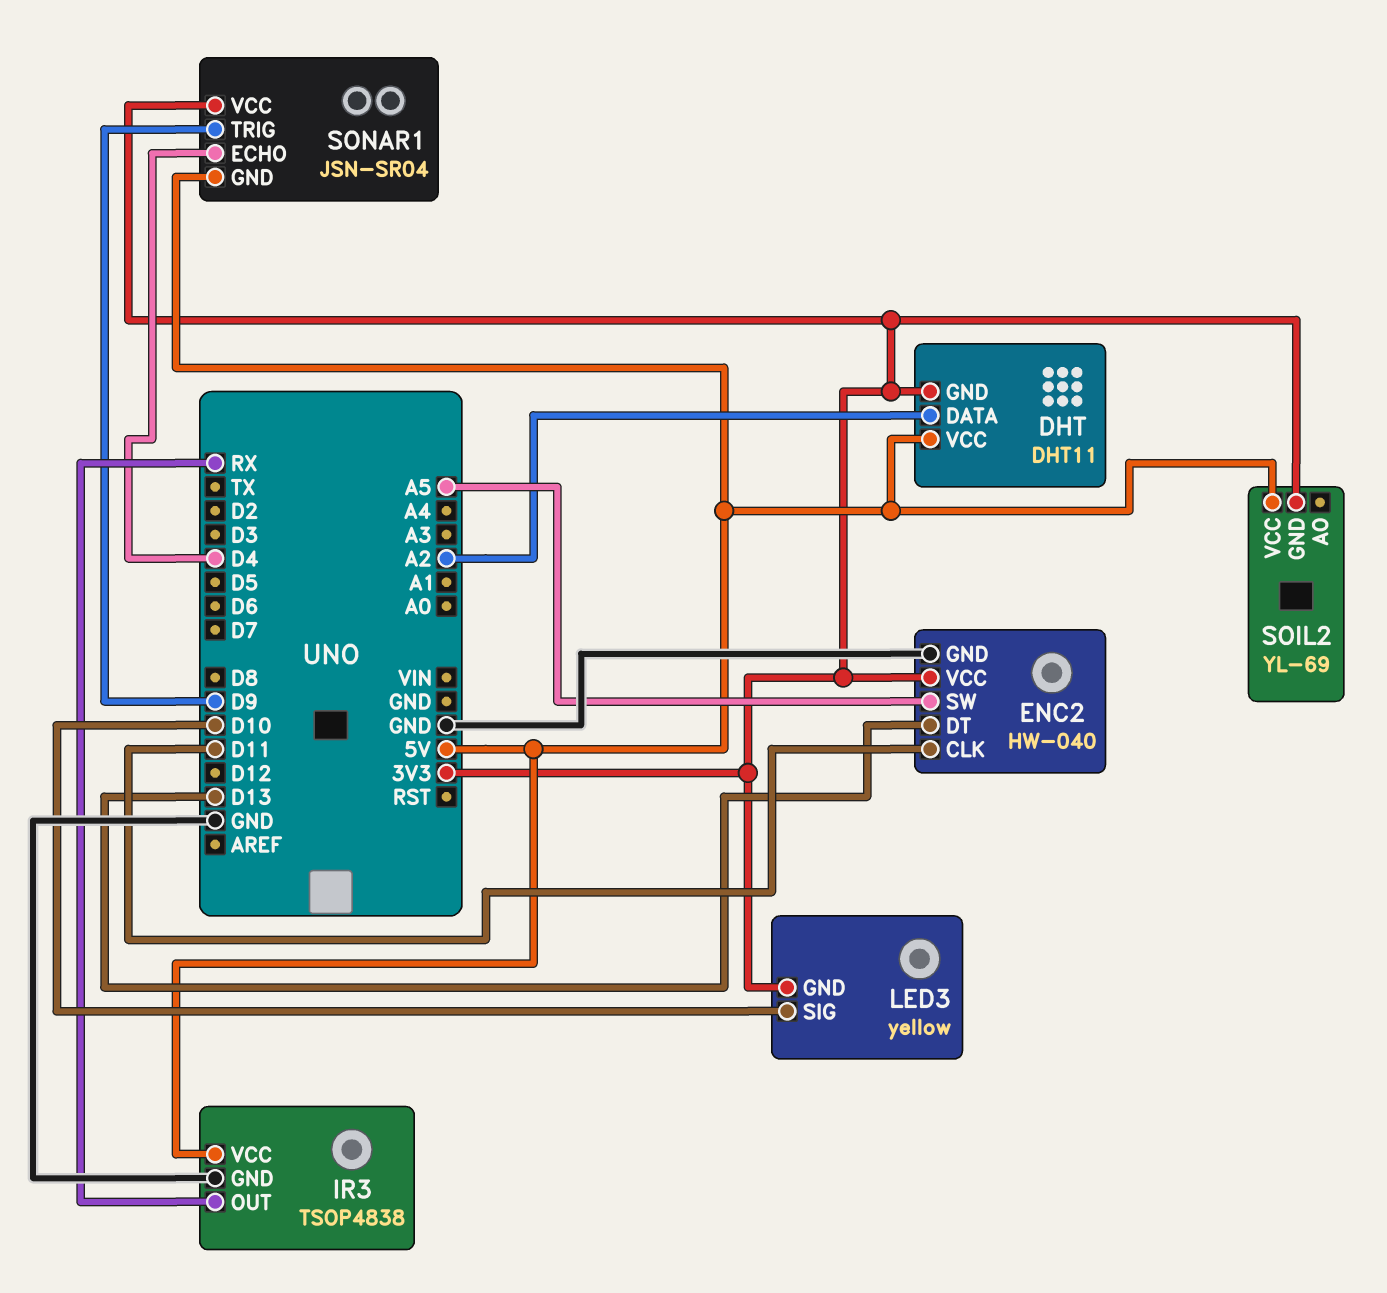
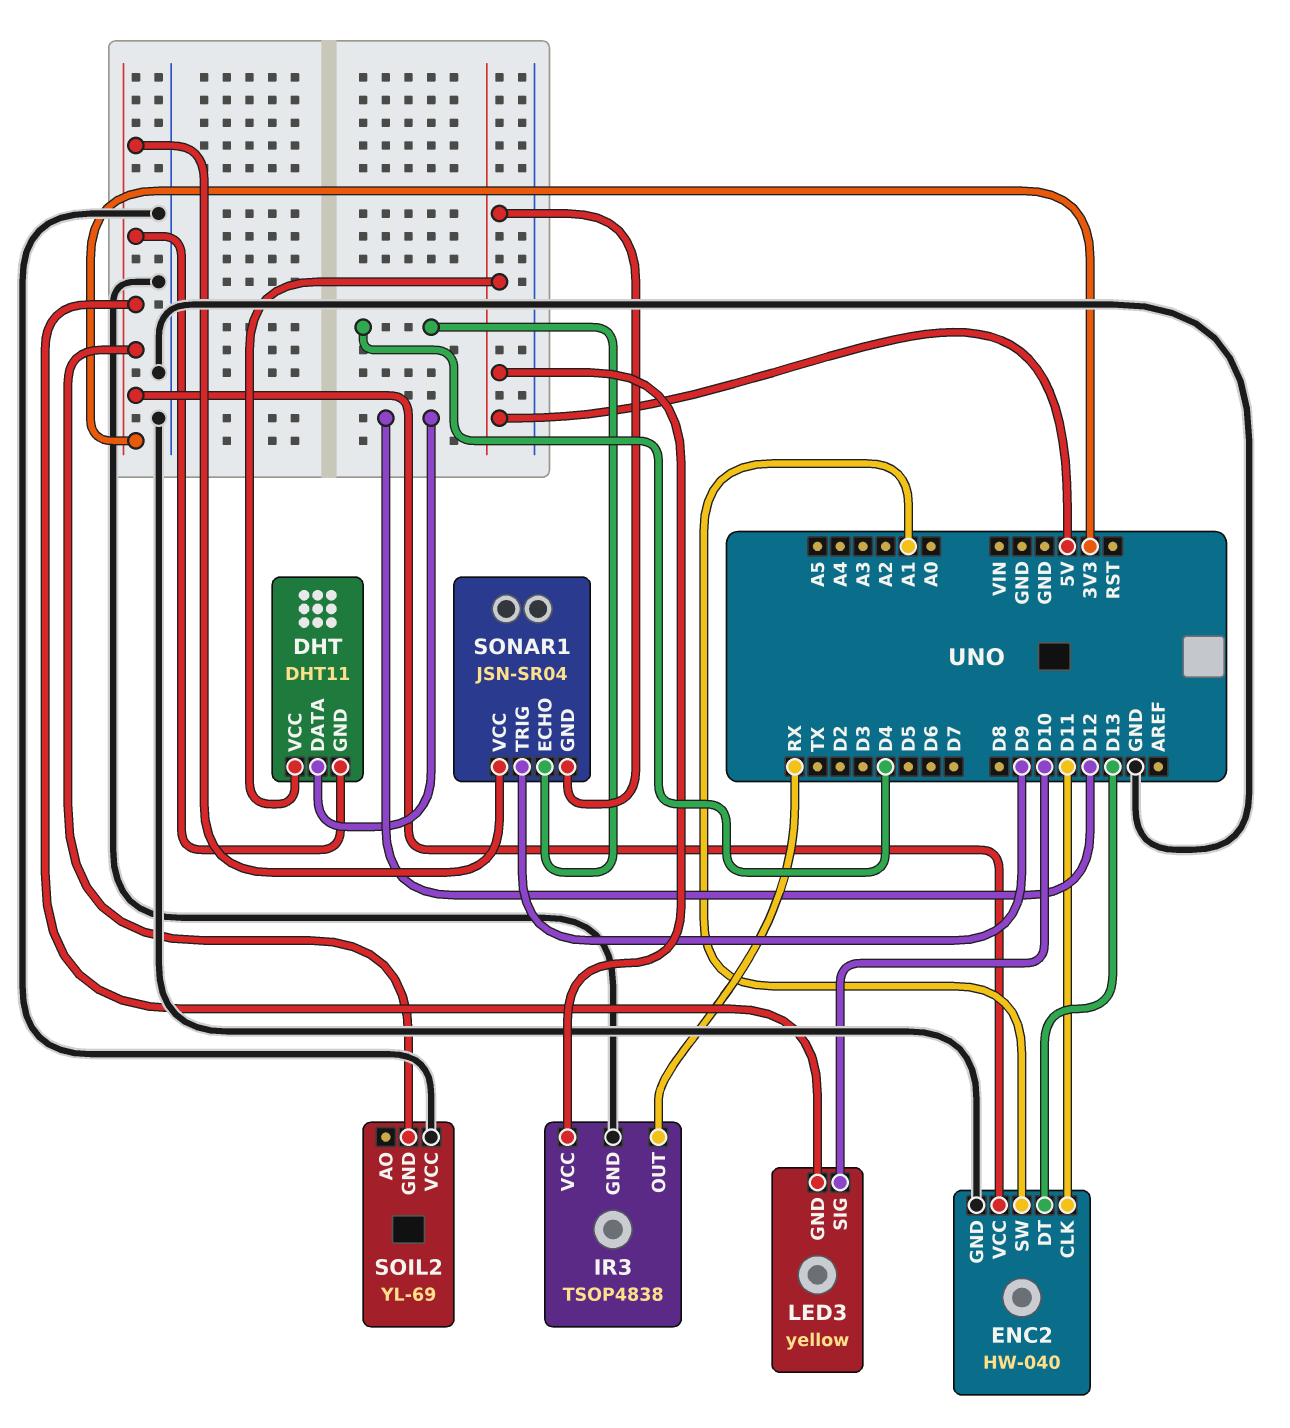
DHT pin DATA: A2 -> D12
ENC2 pin SW: A5 -> A1
SOIL2 pin VCC: 5V -> GND

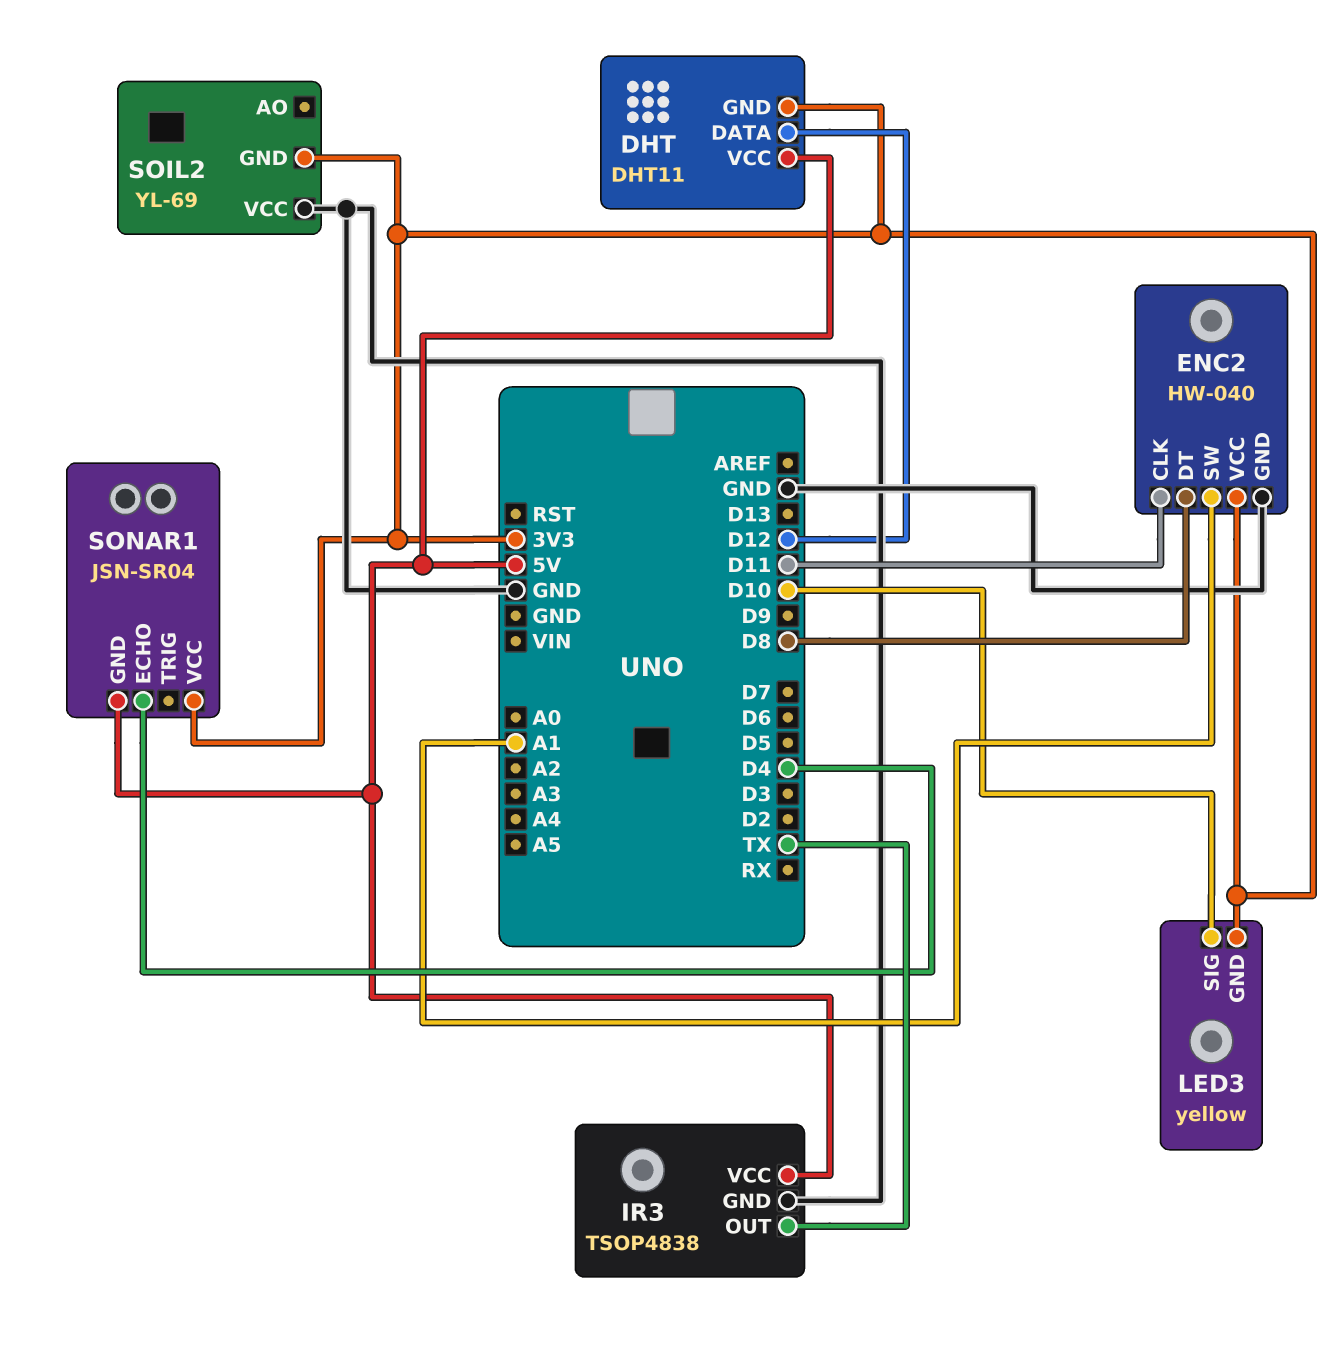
ENC2 pin DT: D13 -> D8
IR3 pin OUT: RX -> TX
SONAR1 pin TRIG: D9 -> none

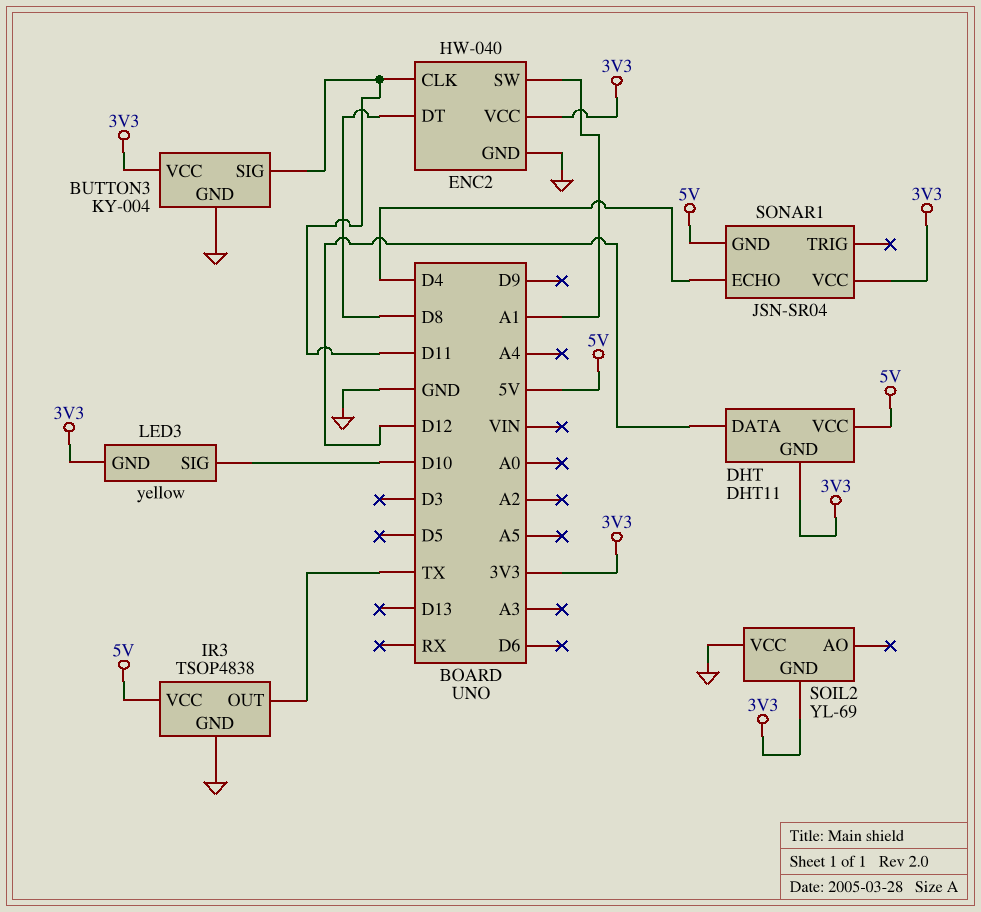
BUTTON3: none -> KY-004
BUTTON3 pin GND: none -> GND
BUTTON3 pin SIG: none -> D11
BUTTON3 pin VCC: none -> 3V3

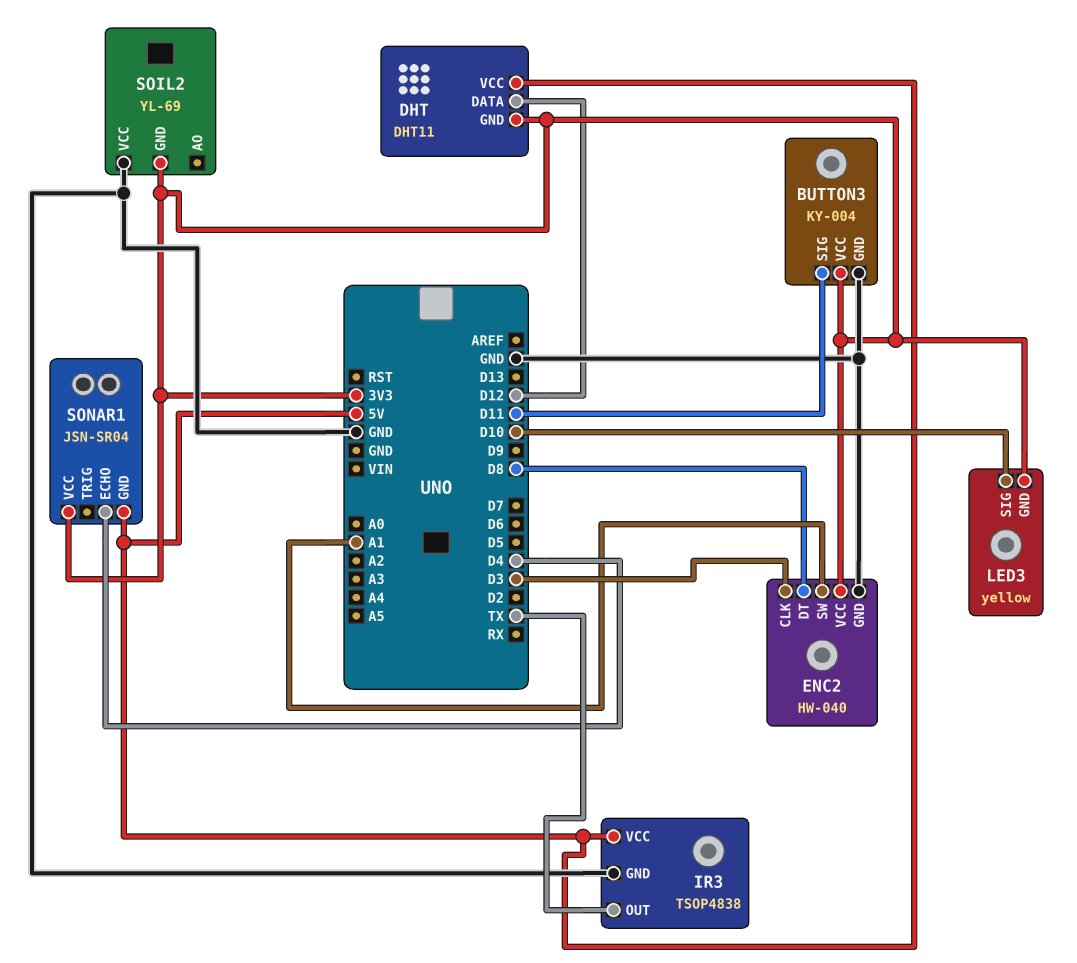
ENC2 pin CLK: D11 -> D3

